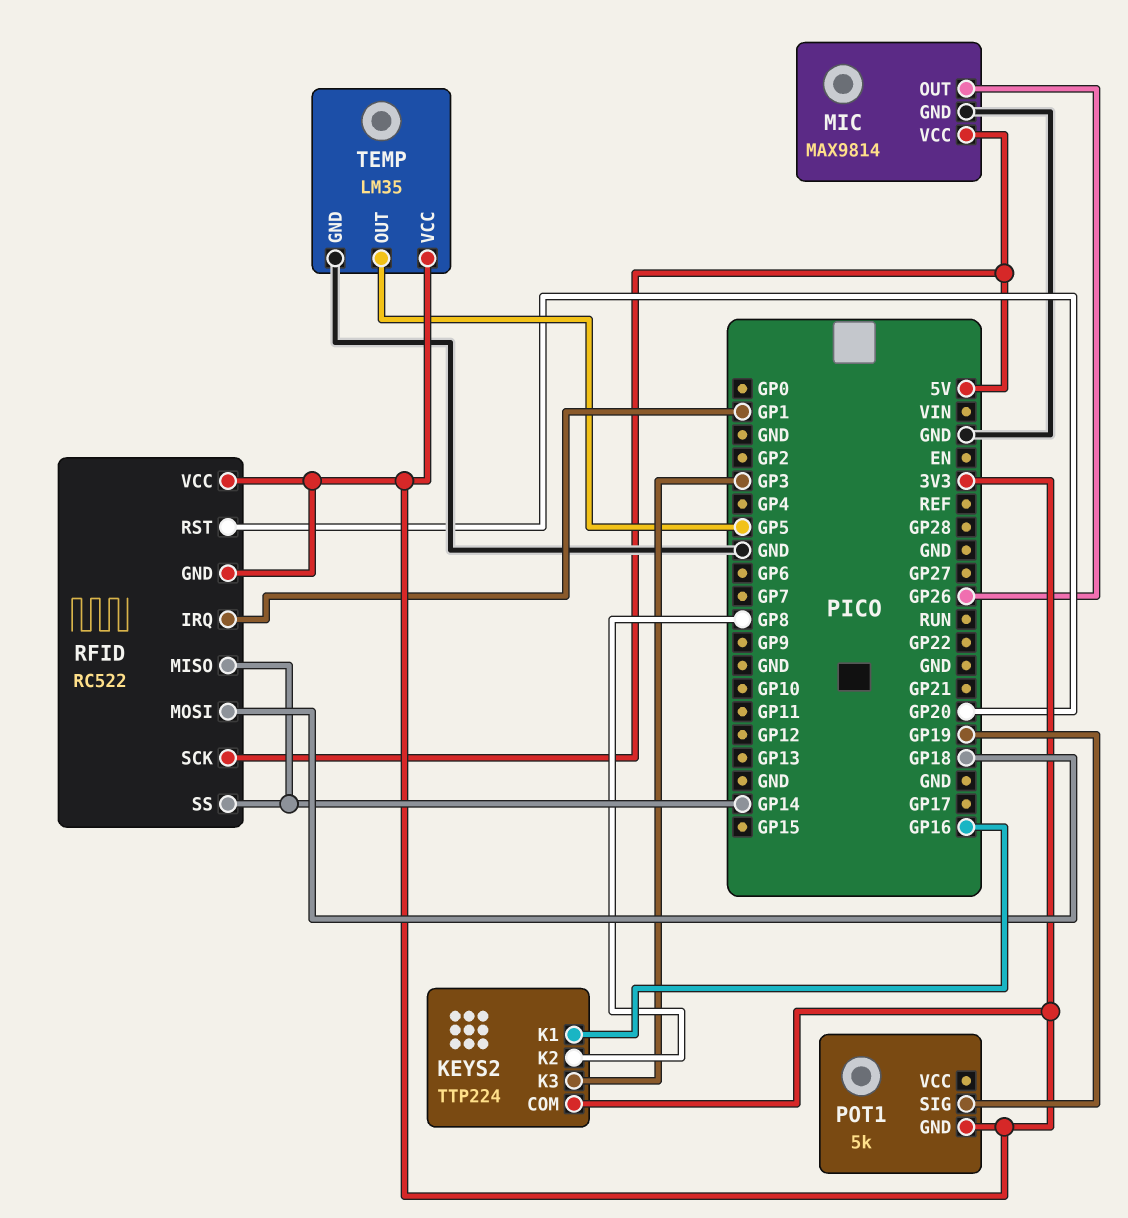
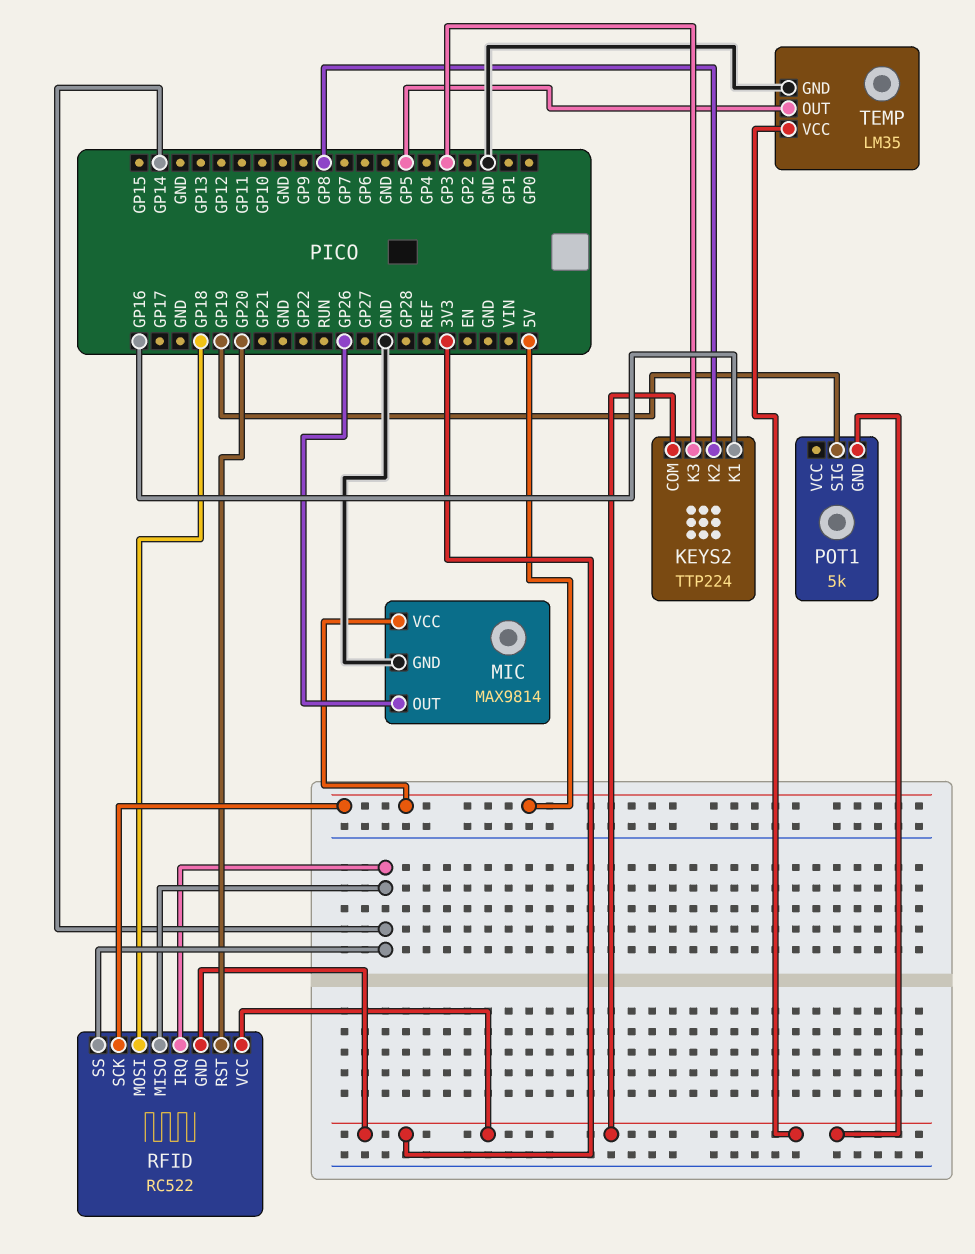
RFID pin IRQ: GP1 -> GP14

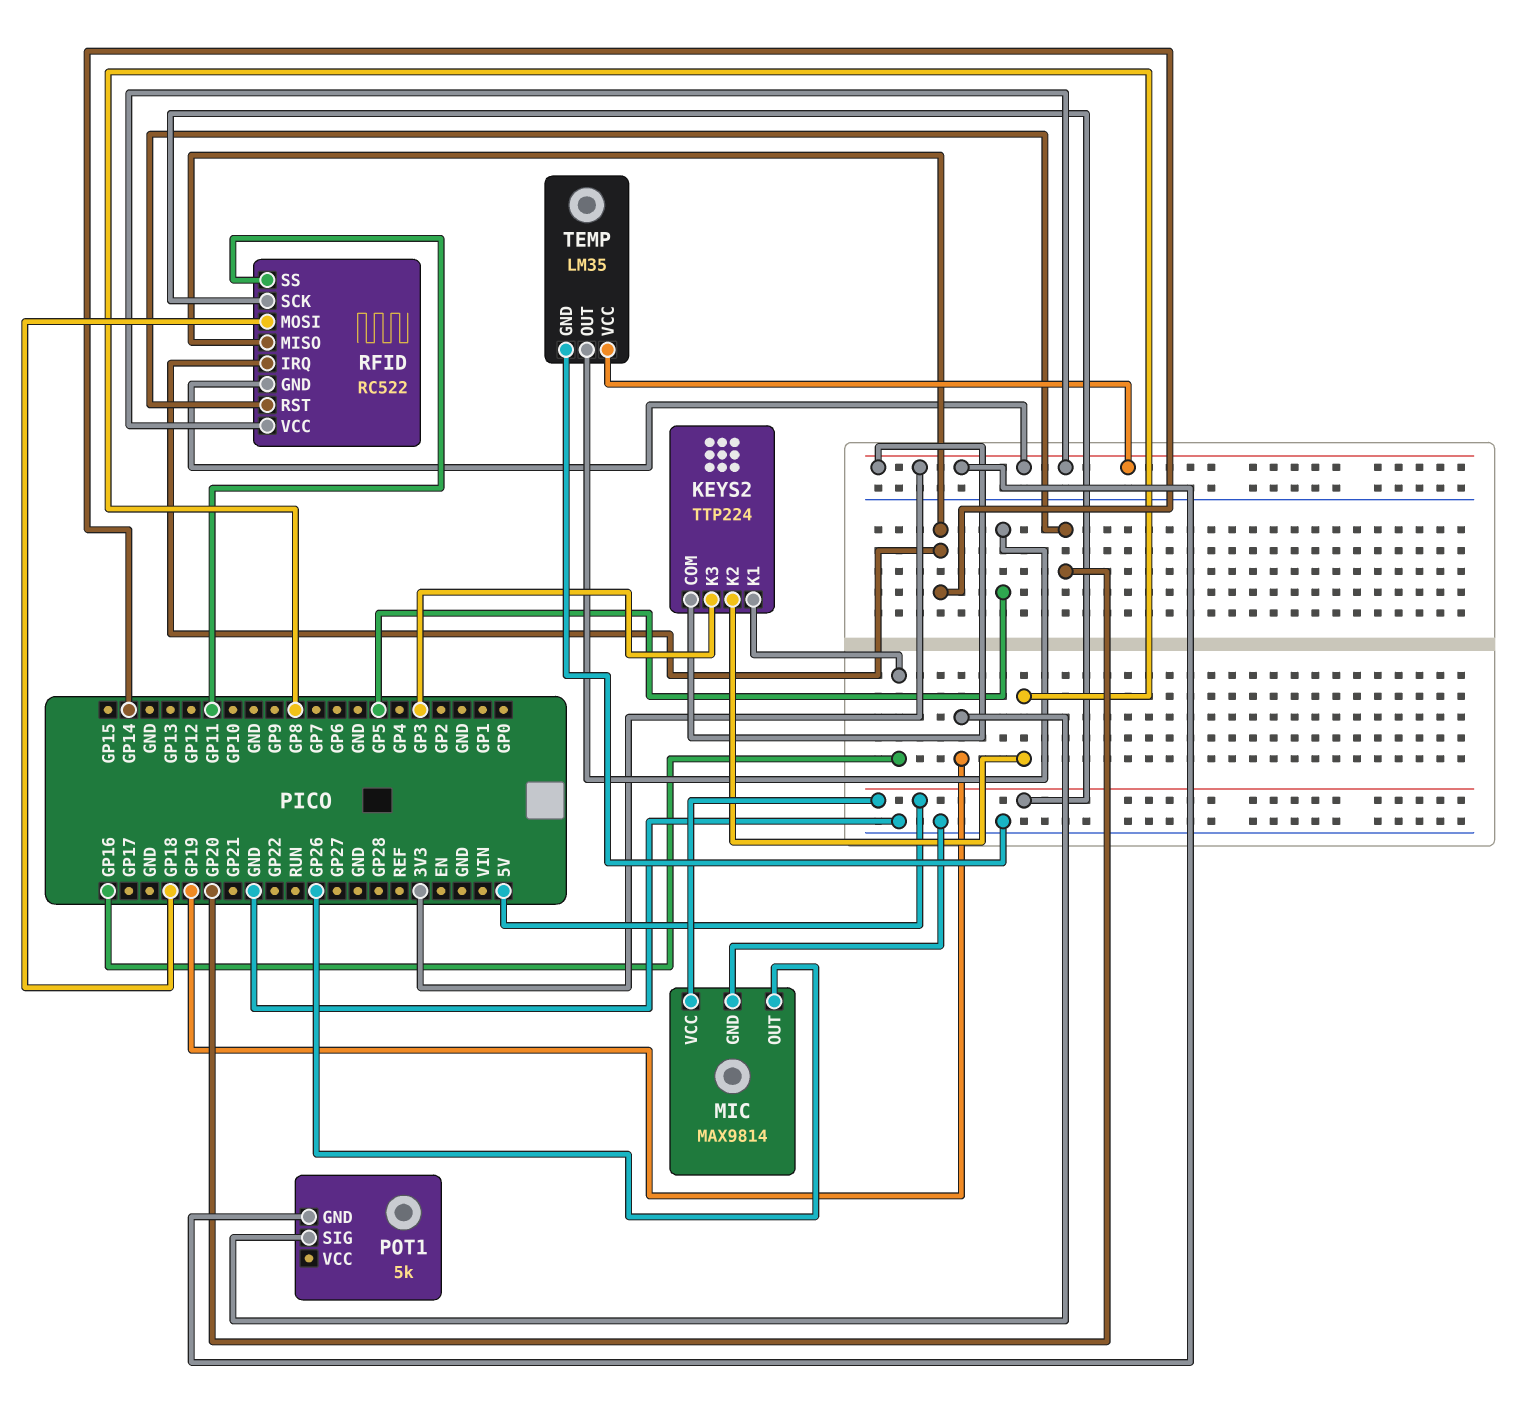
RFID pin SS: GP14 -> GP11

